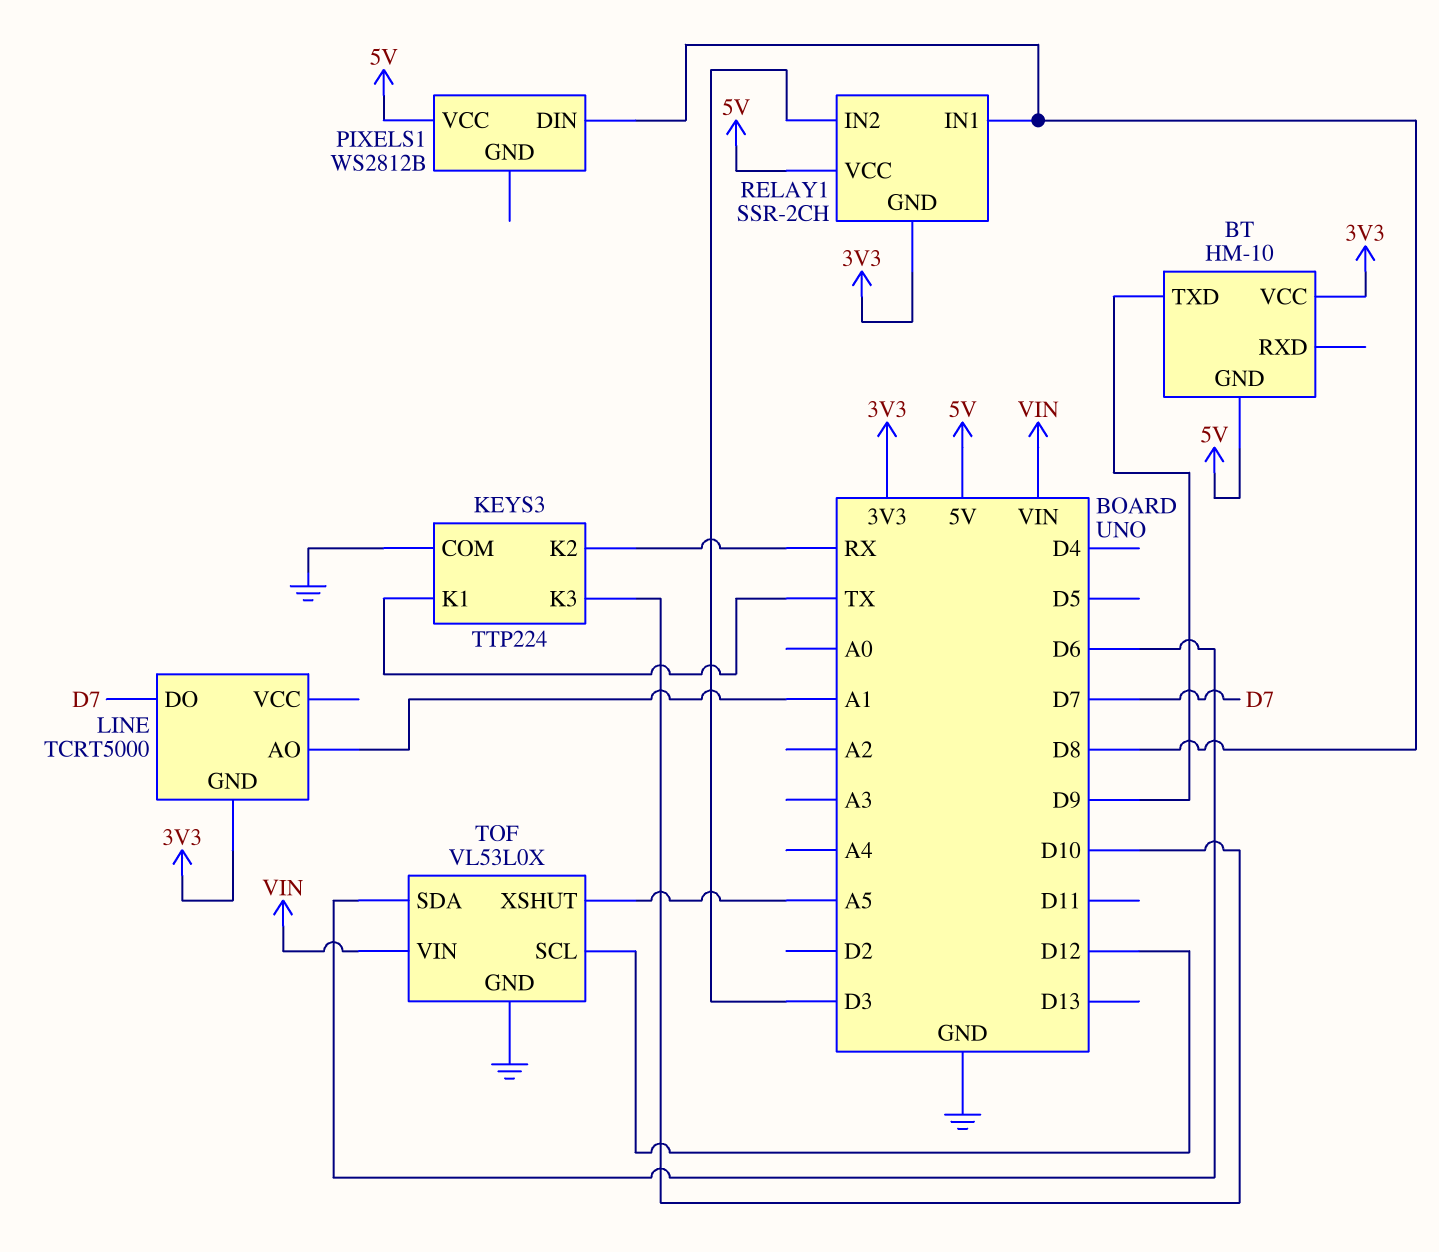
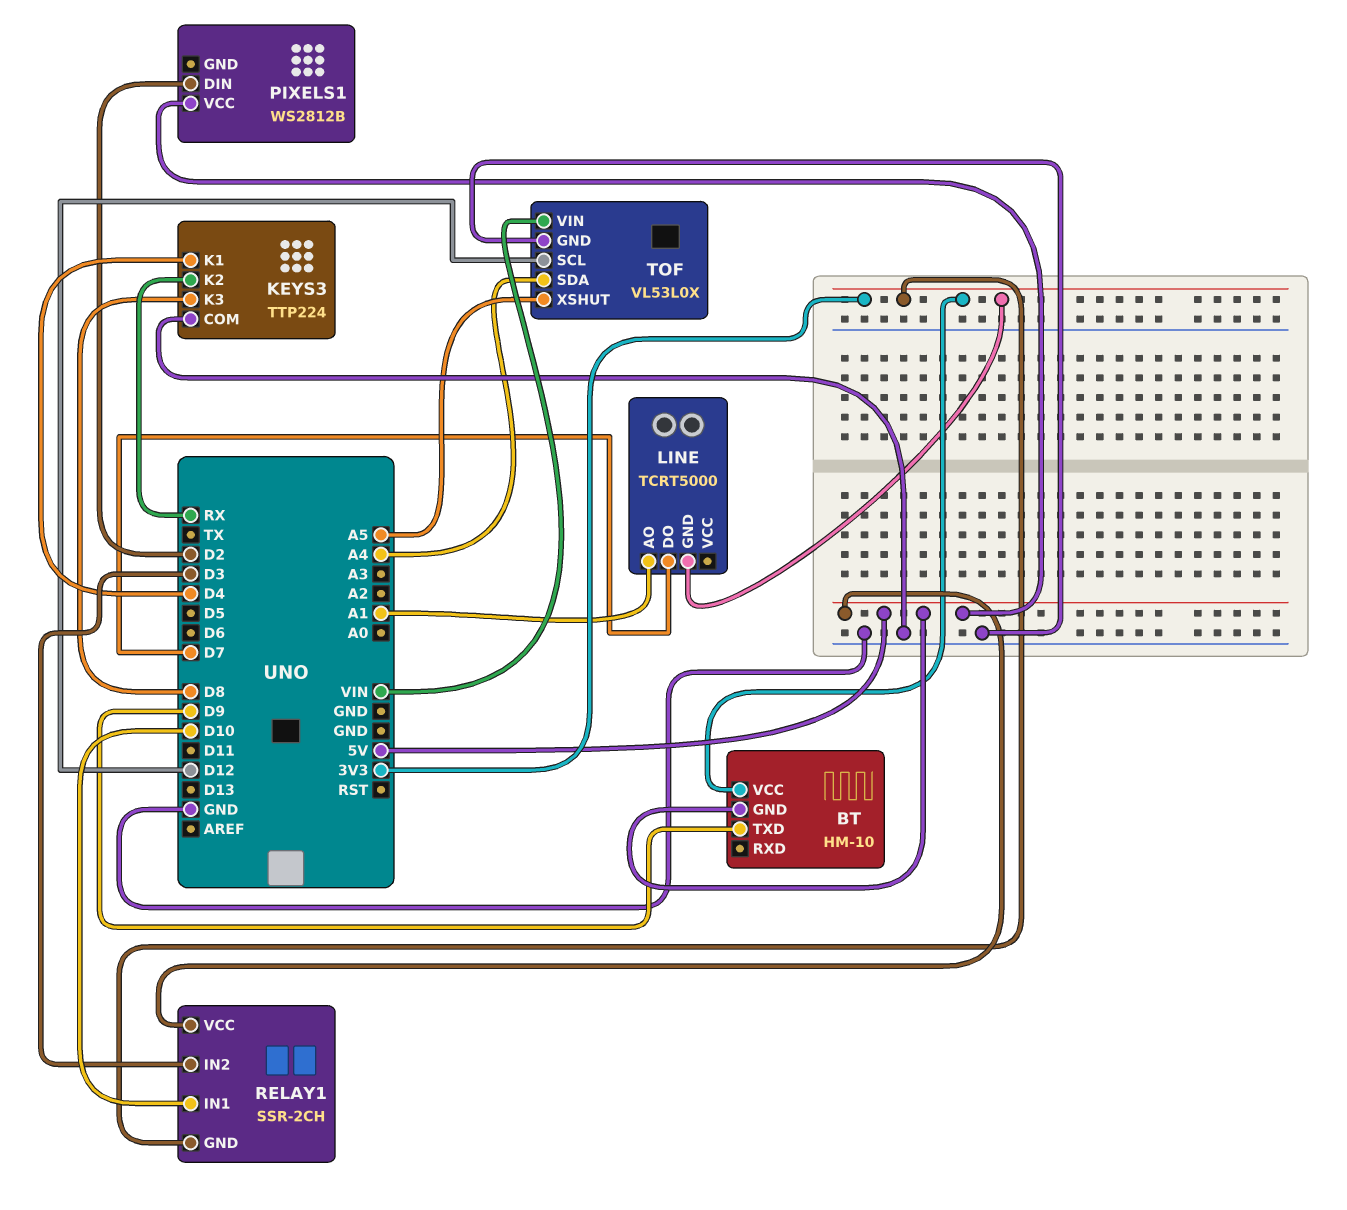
KEYS3 pin K1: TX -> D4
KEYS3 pin K3: D10 -> D8
PIXELS1 pin DIN: D8 -> D2
RELAY1 pin IN1: D8 -> D10
TOF pin SDA: D6 -> A4

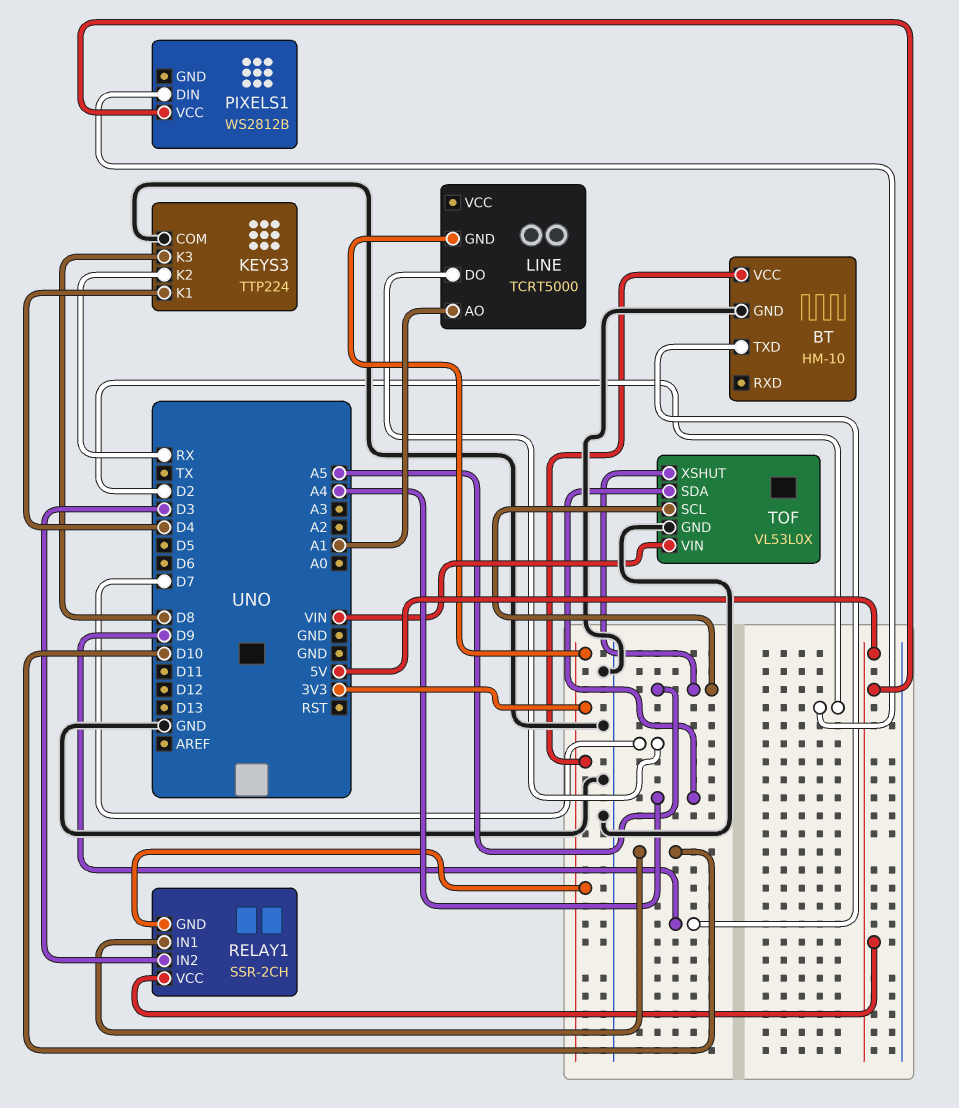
BT pin GND: 5V -> GND
TOF pin SCL: D12 -> A5

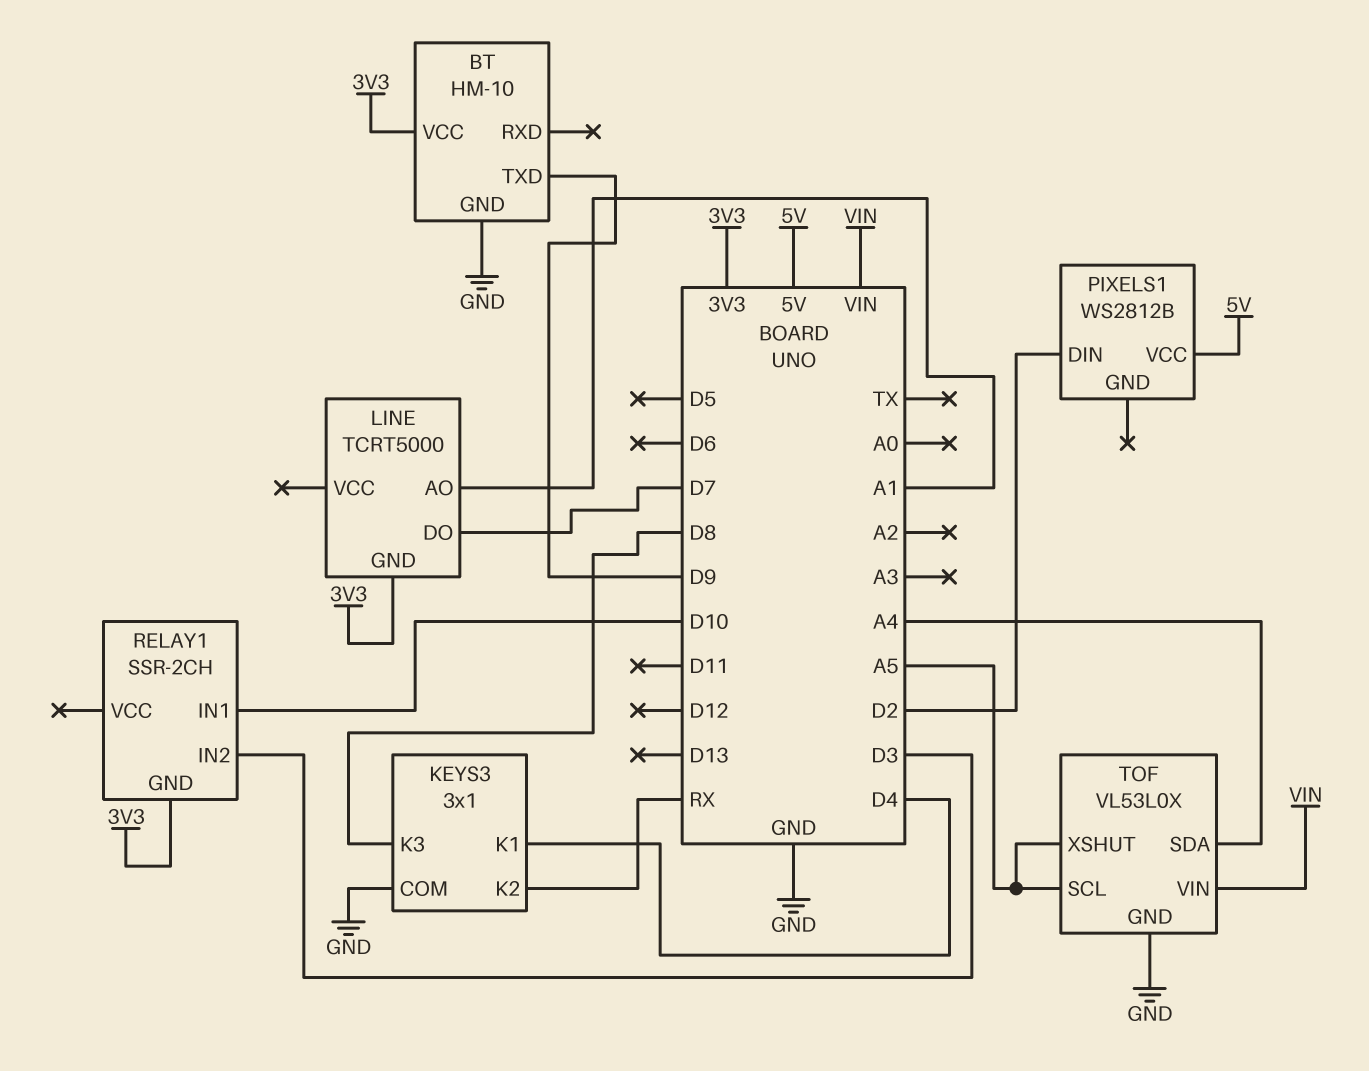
KEYS3: TTP224 -> 3x1
RELAY1 pin VCC: 5V -> none

